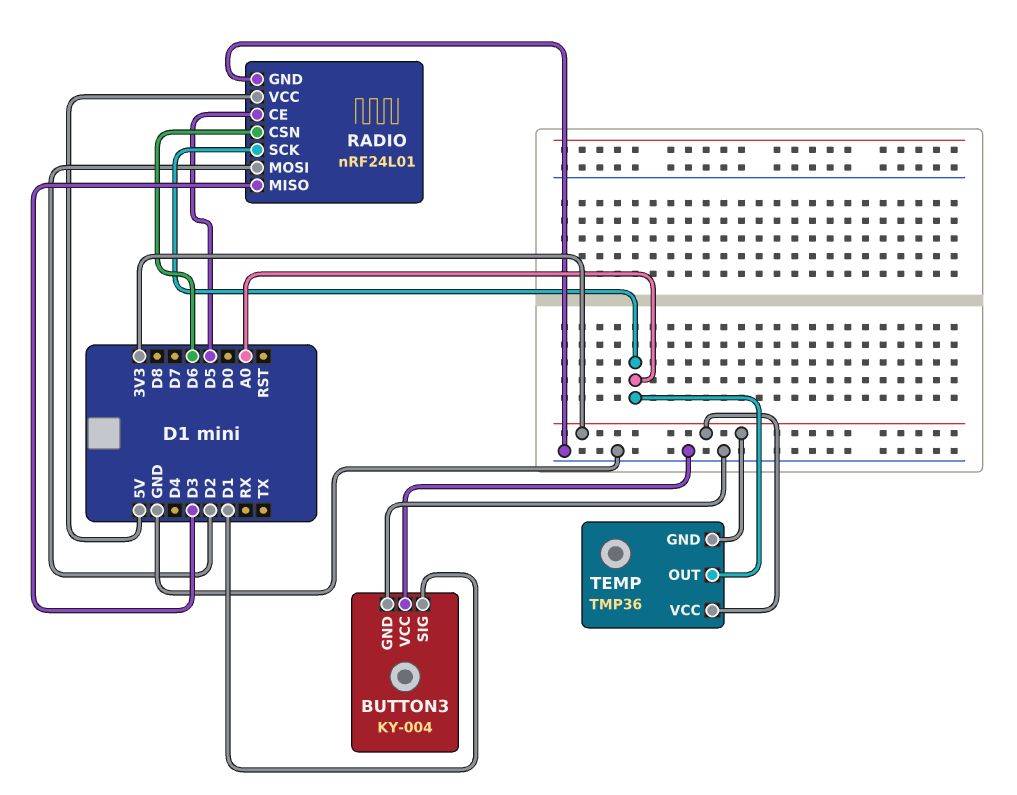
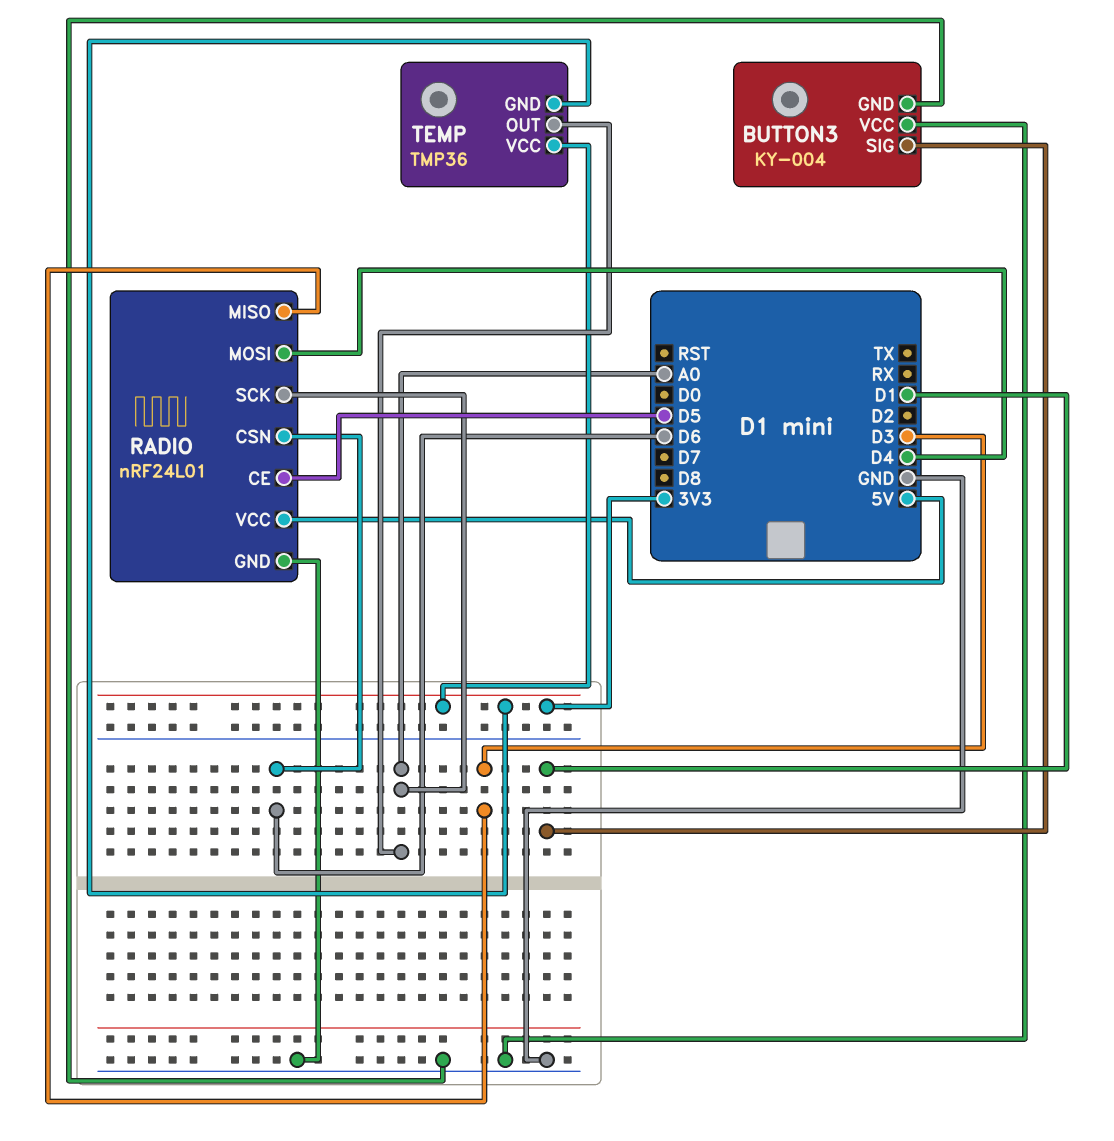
RADIO pin MOSI: D2 -> D4

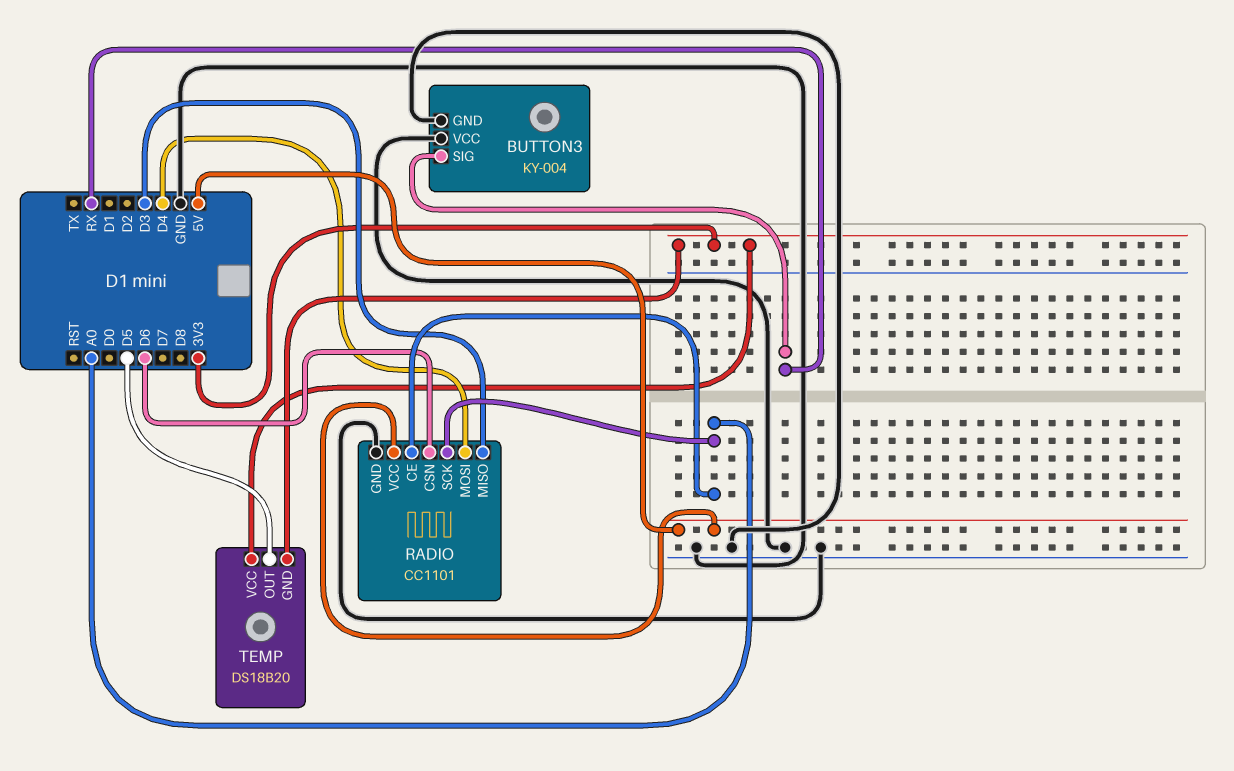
BUTTON3 pin SIG: D1 -> RX
RADIO: nRF24L01 -> CC1101
RADIO pin CE: D5 -> A0
TEMP: TMP36 -> DS18B20
TEMP pin OUT: A0 -> D5

